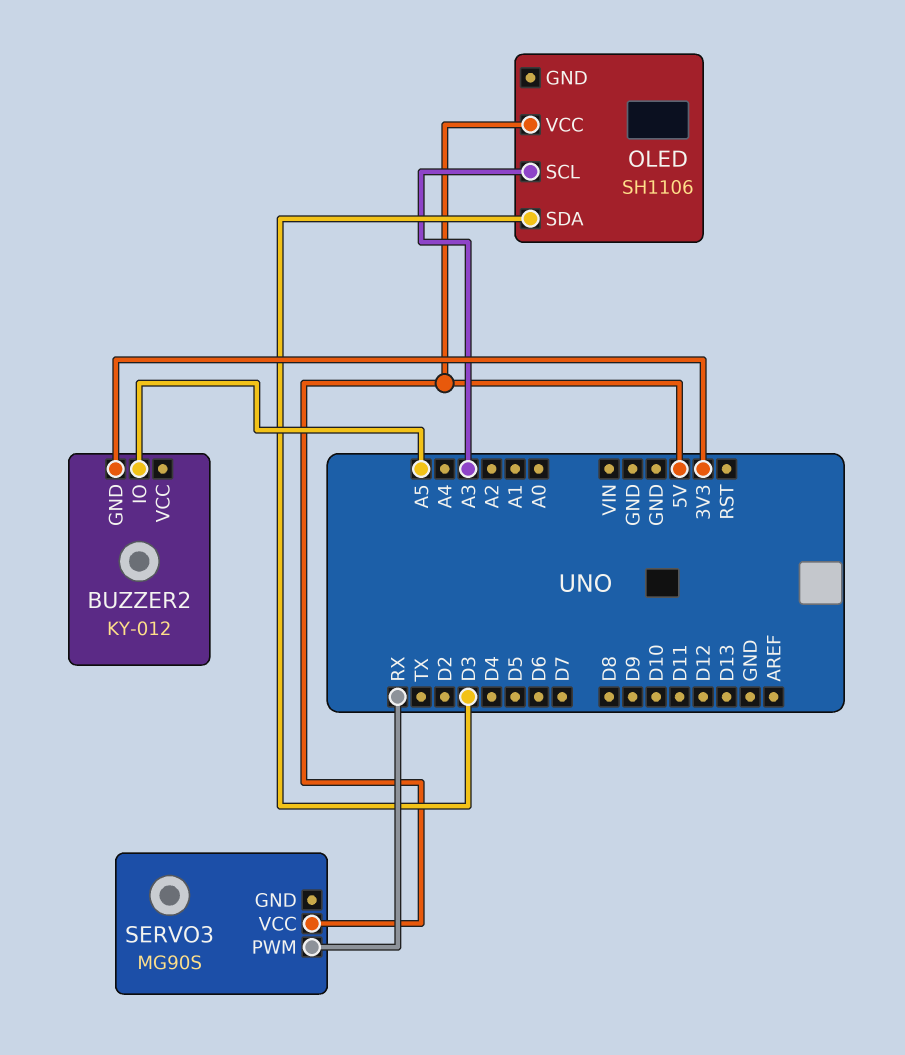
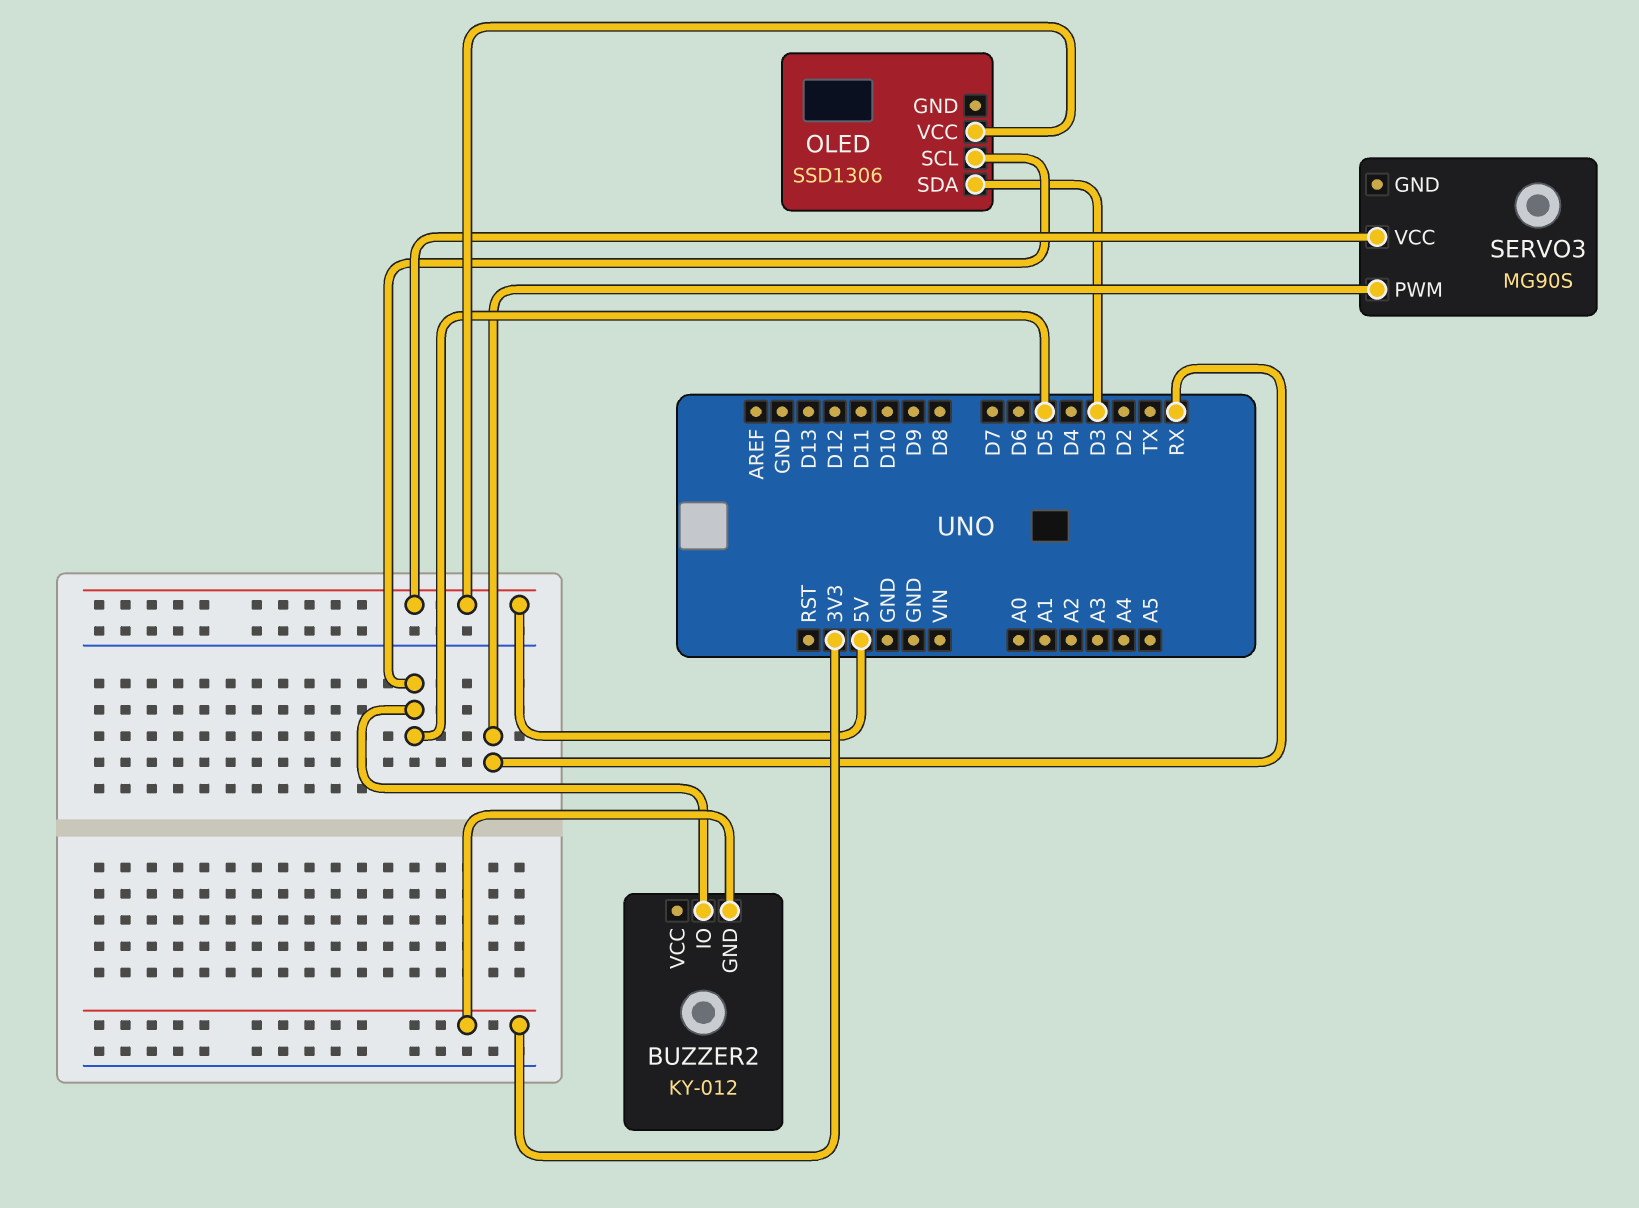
BUZZER2 pin IO: A5 -> D5
OLED: SH1106 -> SSD1306
OLED pin SCL: A3 -> D5

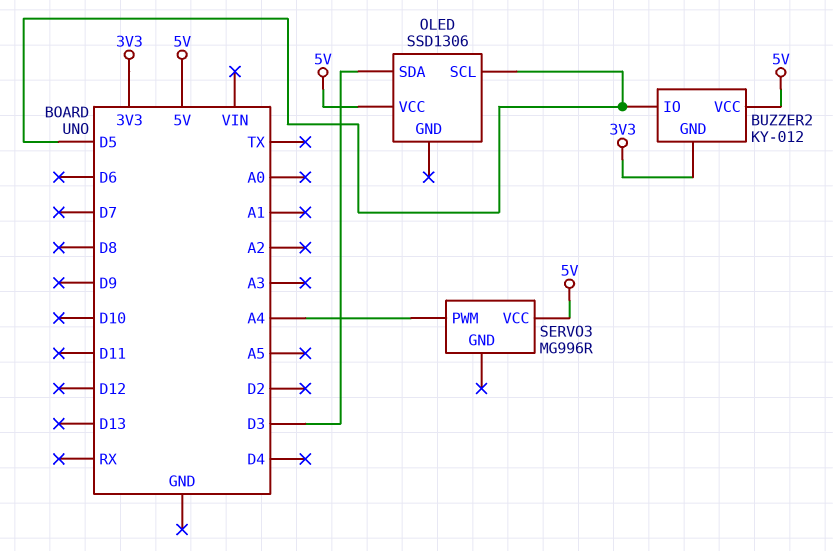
BUZZER2 pin VCC: none -> 5V
SERVO3: MG90S -> MG996R
SERVO3 pin PWM: RX -> A4

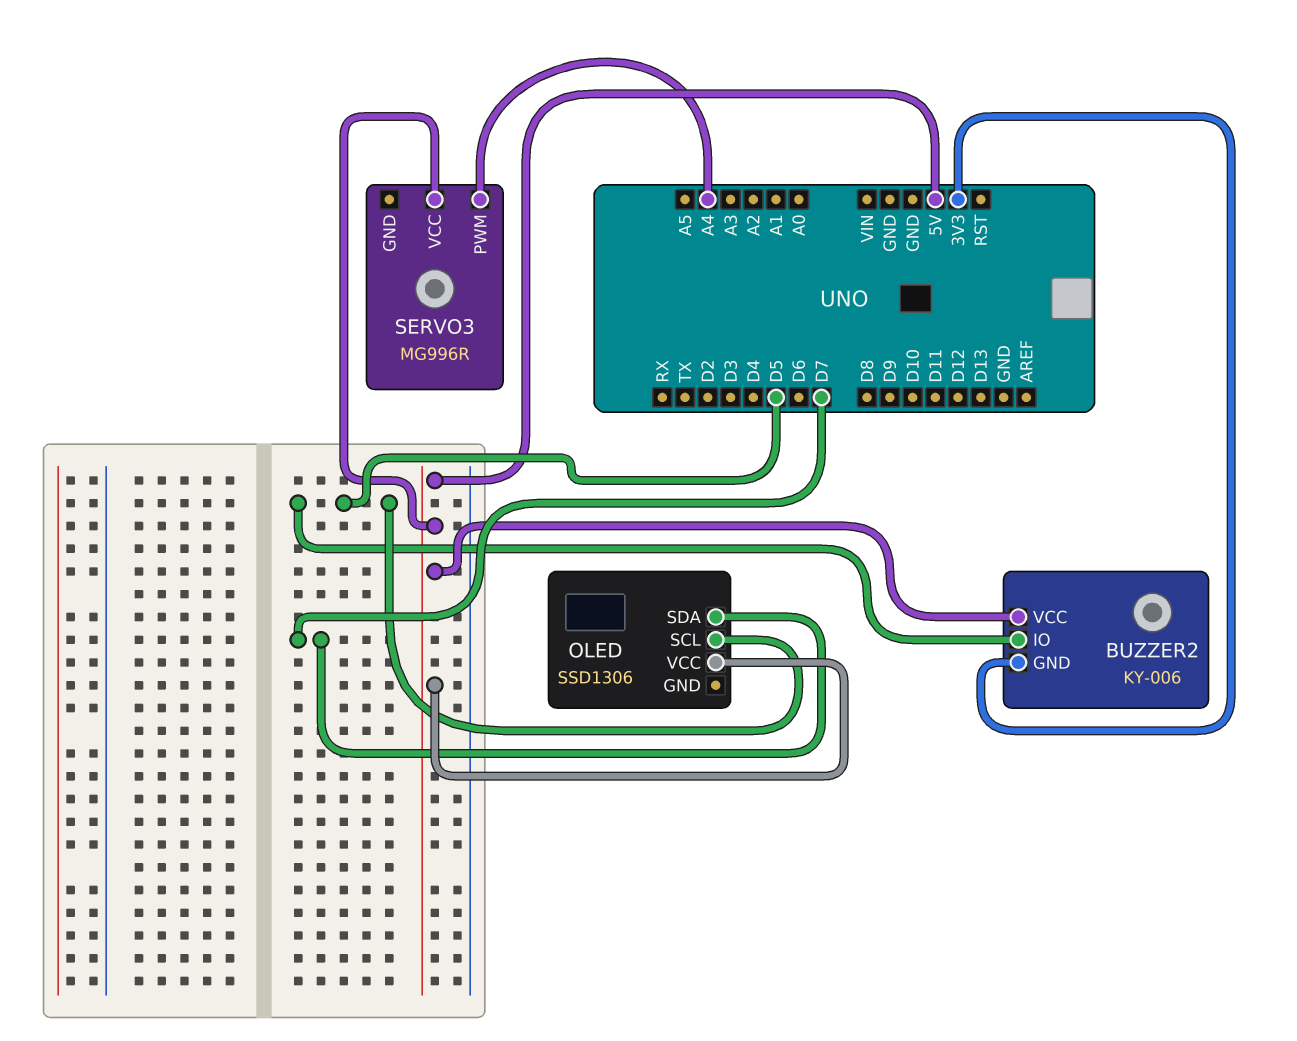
BUZZER2: KY-012 -> KY-006
OLED pin SDA: D3 -> D7

